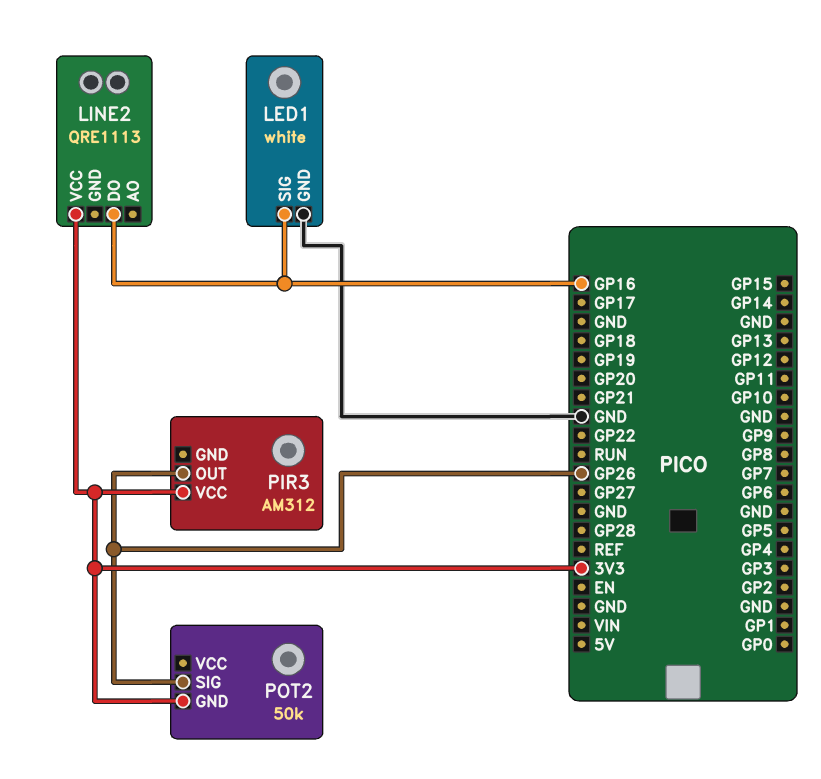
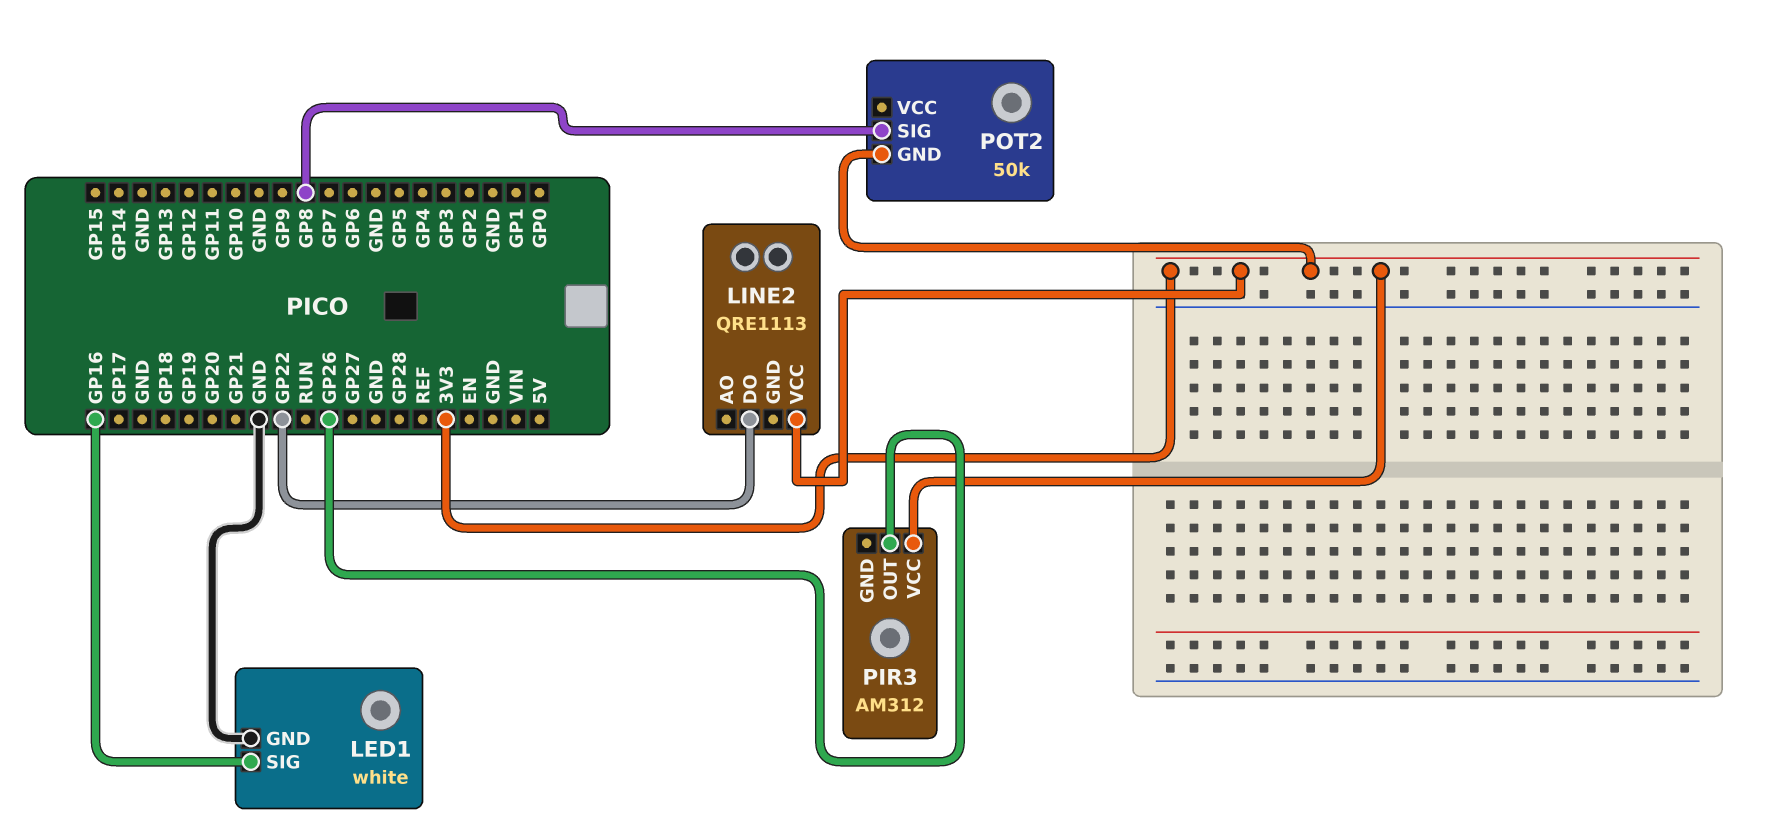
LINE2 pin DO: GP16 -> GP22
POT2 pin SIG: GP26 -> GP8

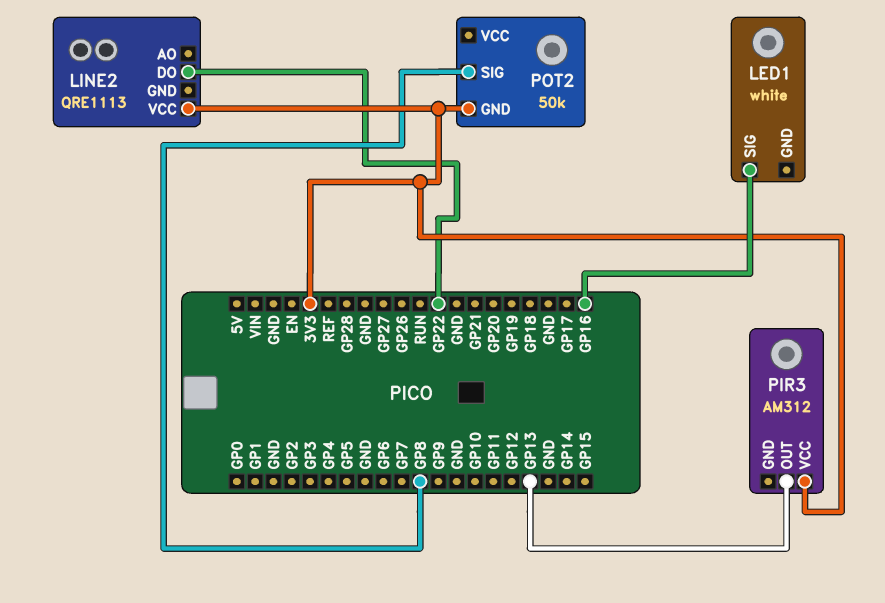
LED1 pin GND: GND -> none
PIR3 pin OUT: GP26 -> GP13

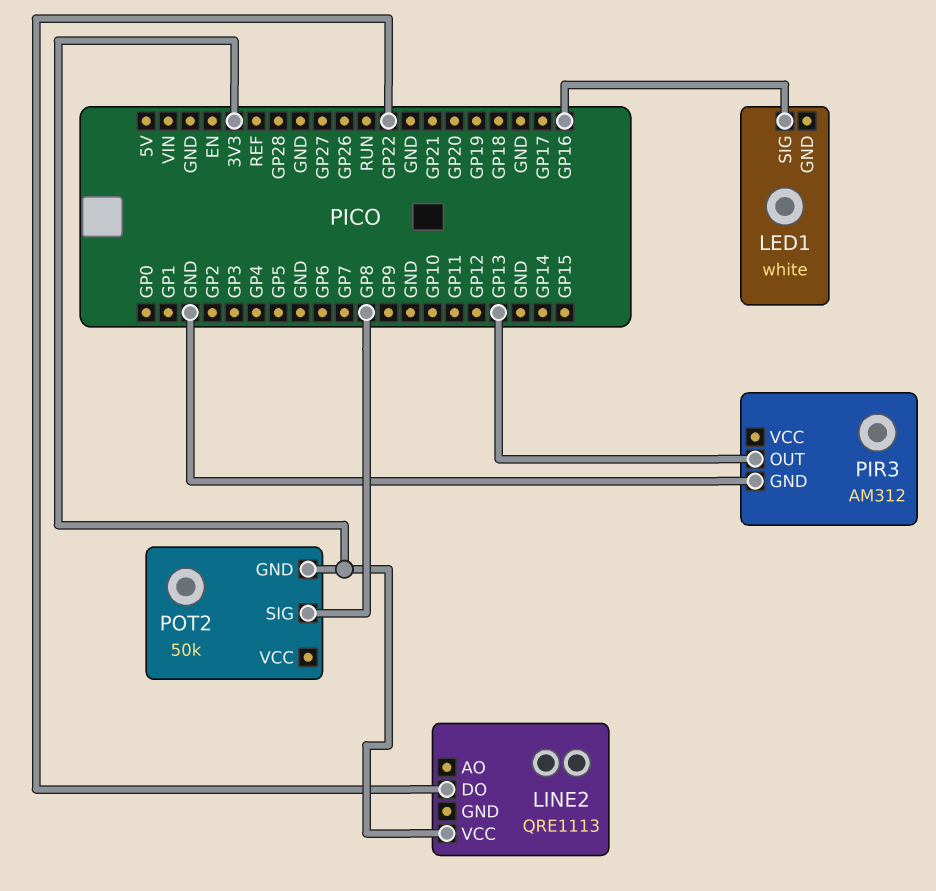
PIR3 pin GND: none -> GND
PIR3 pin VCC: 3V3 -> none

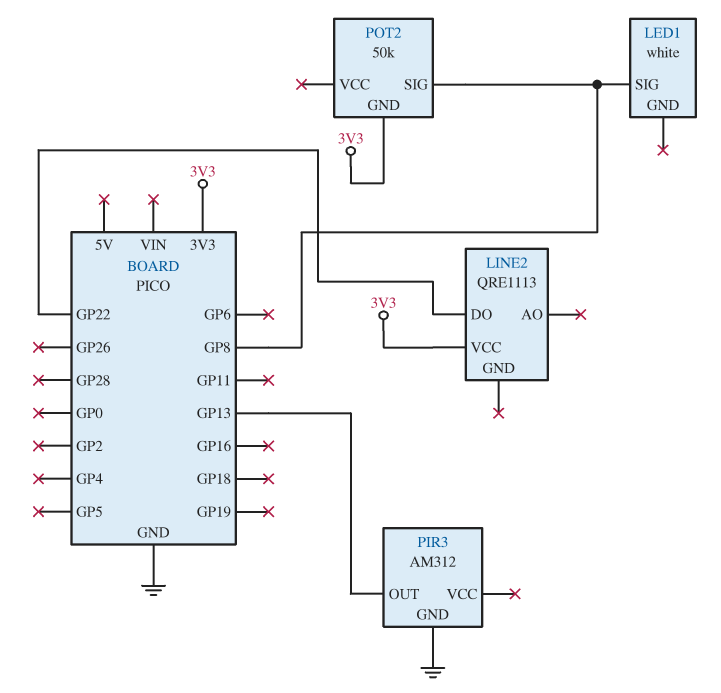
LED1 pin SIG: GP16 -> GP8

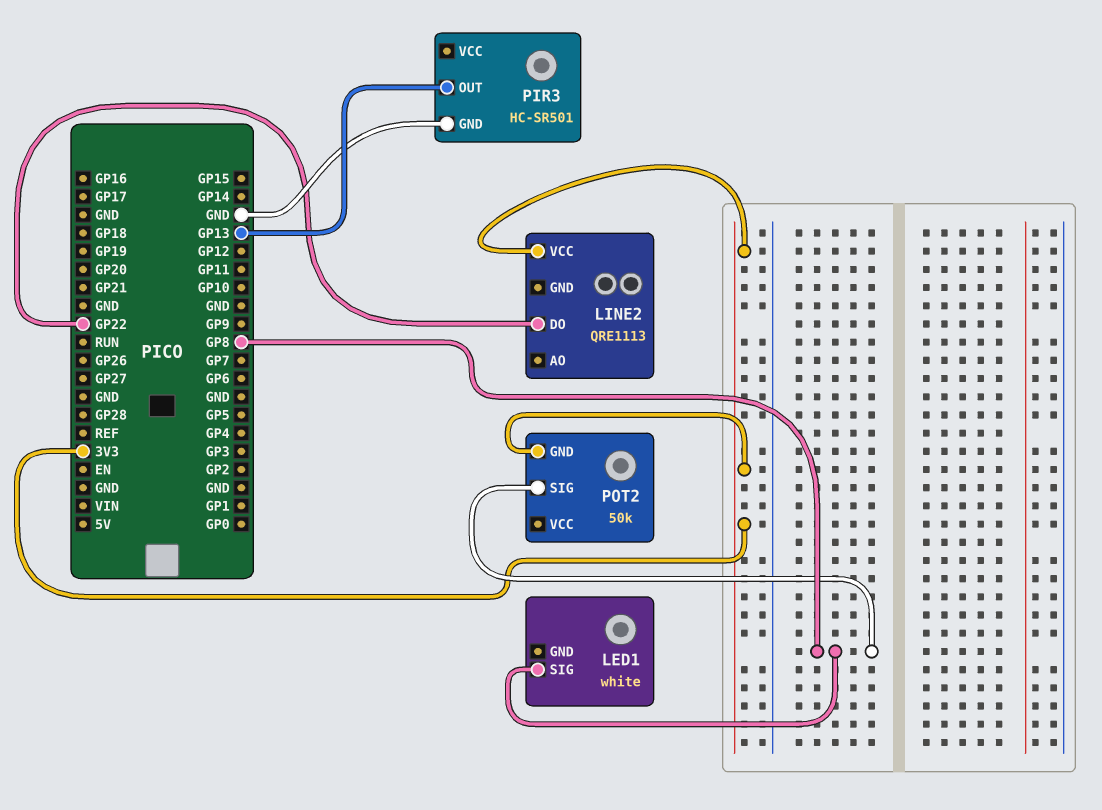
PIR3: AM312 -> HC-SR501

